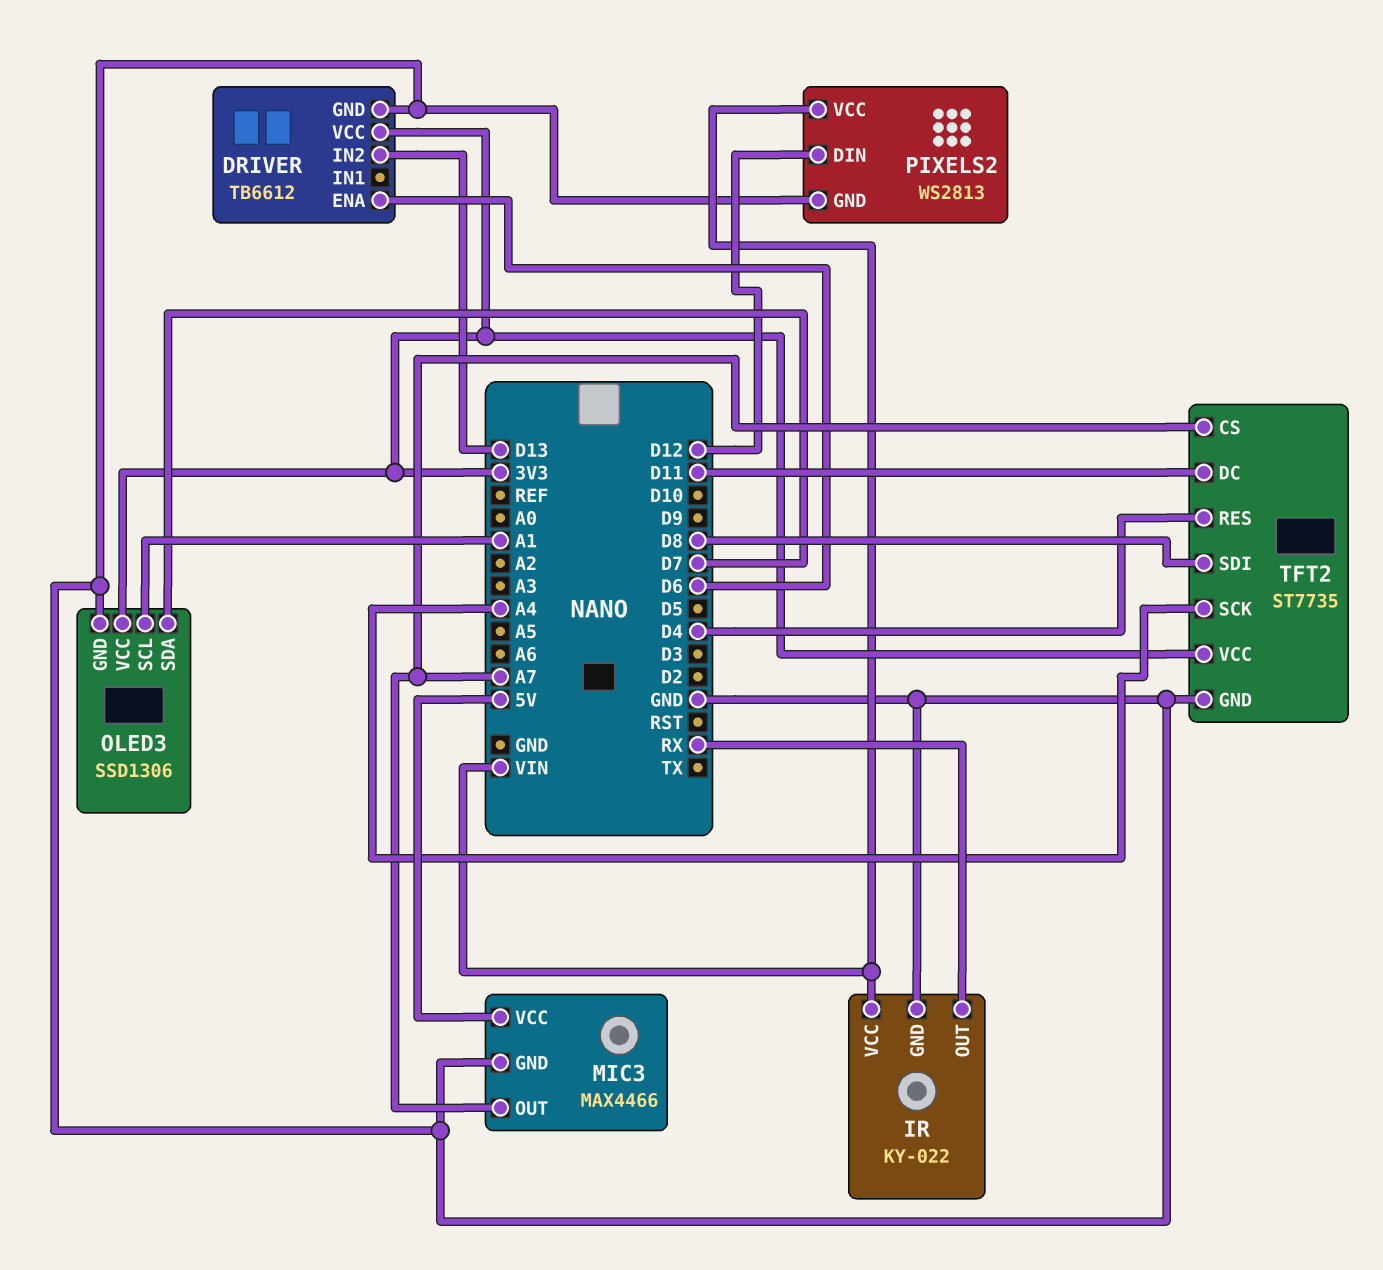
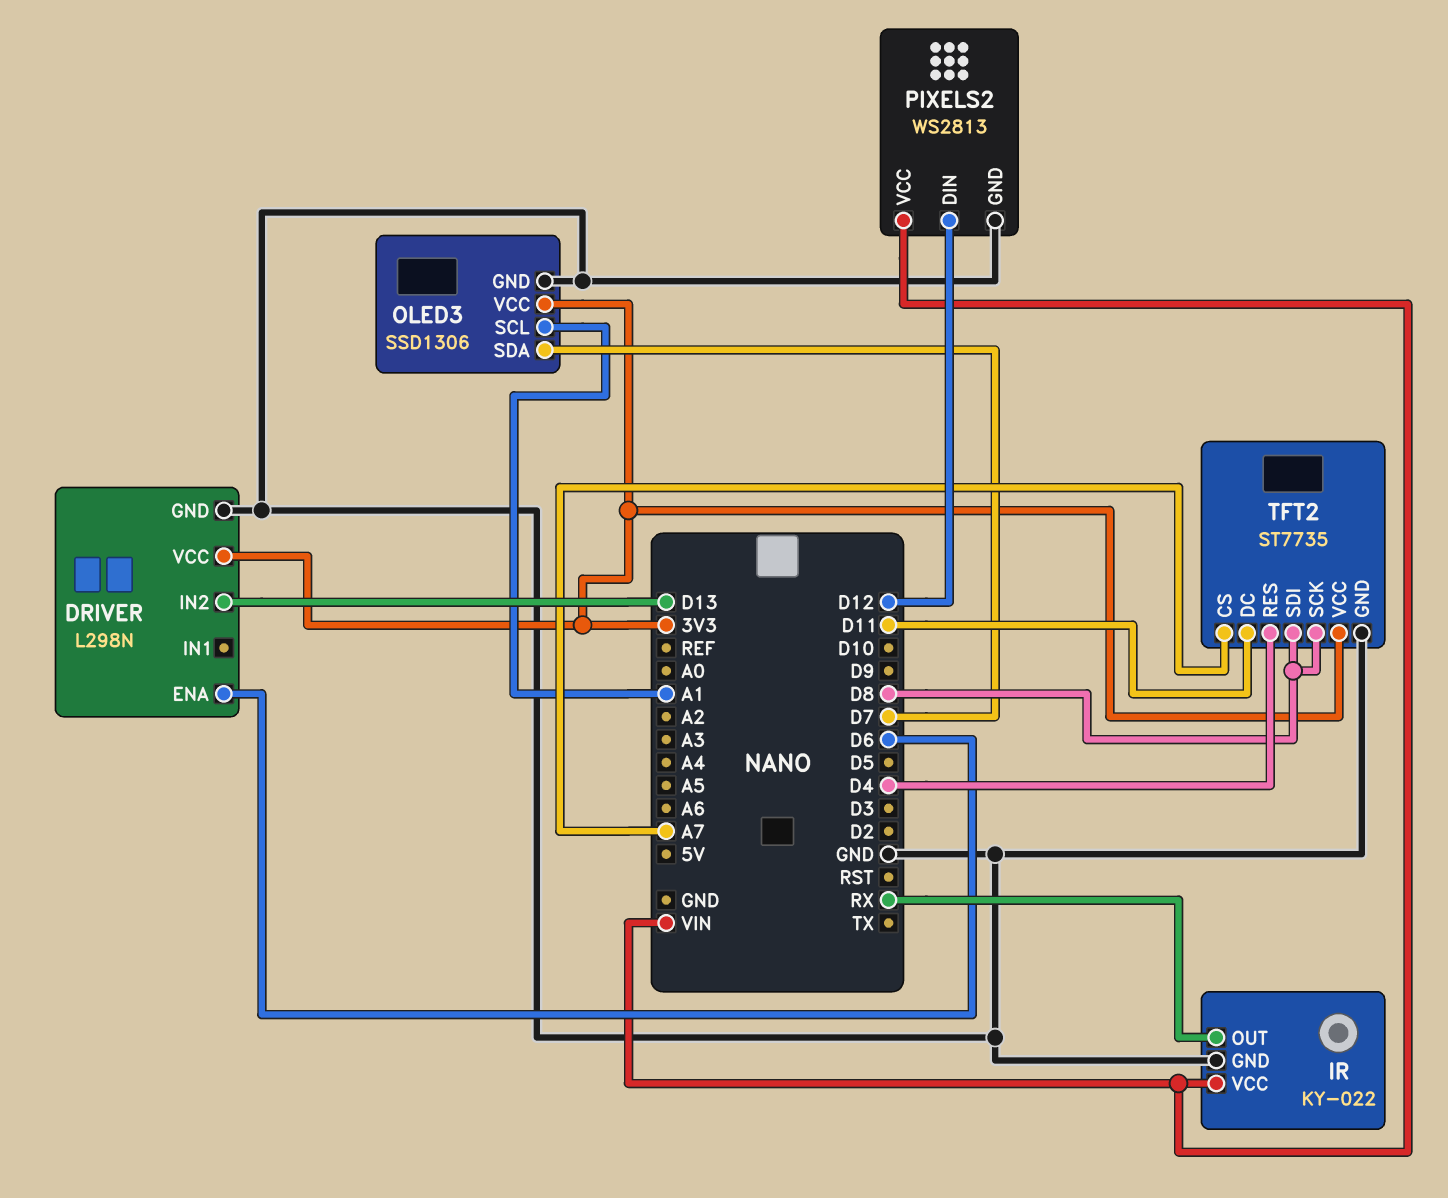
DRIVER: TB6612 -> L298N
MIC3: MAX4466 -> none
MIC3 pin GND: GND -> none
MIC3 pin OUT: A7 -> none
MIC3 pin VCC: 5V -> none
TFT2 pin SCK: A4 -> D8

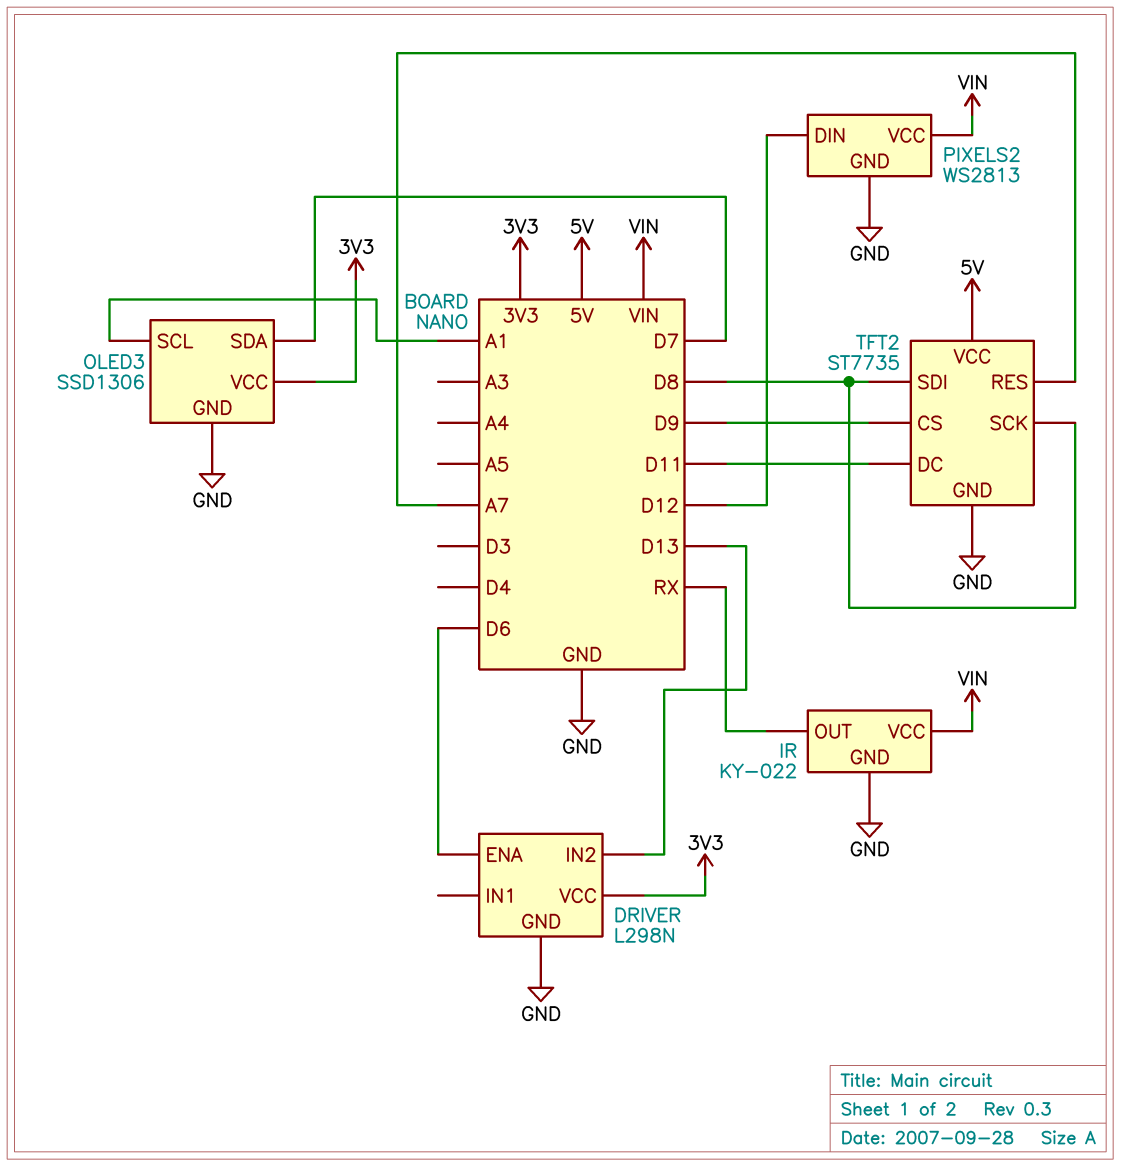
TFT2 pin CS: A7 -> D9
TFT2 pin RES: D4 -> A7
TFT2 pin VCC: 3V3 -> 5V

